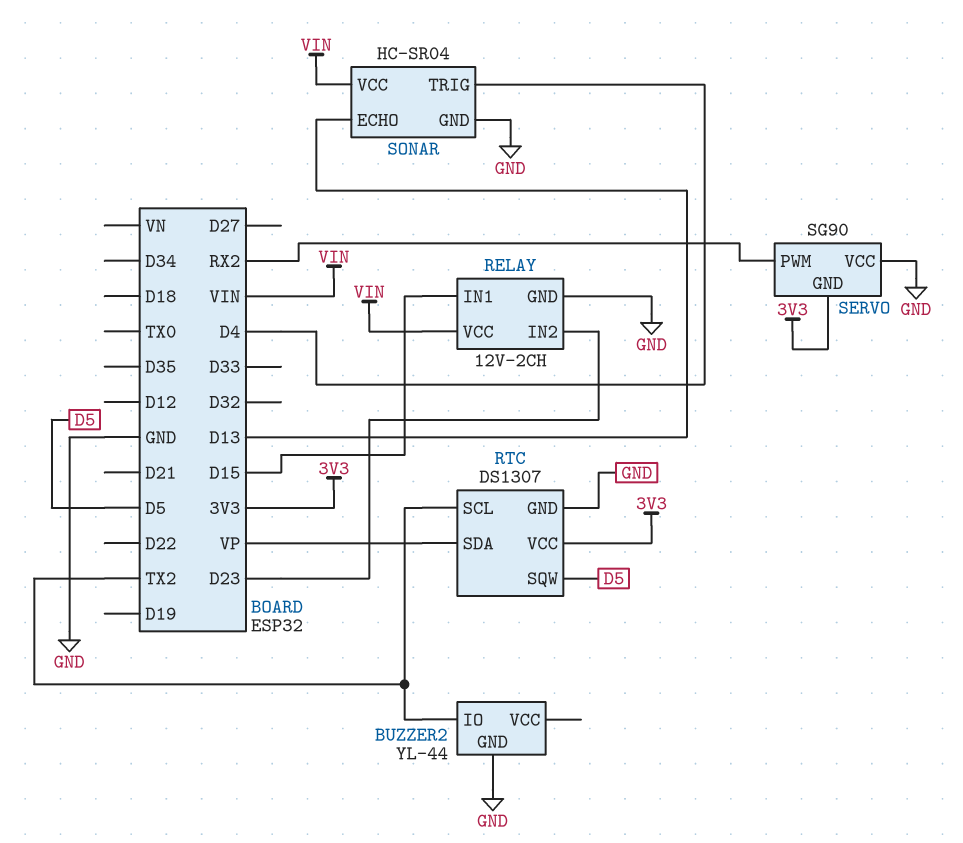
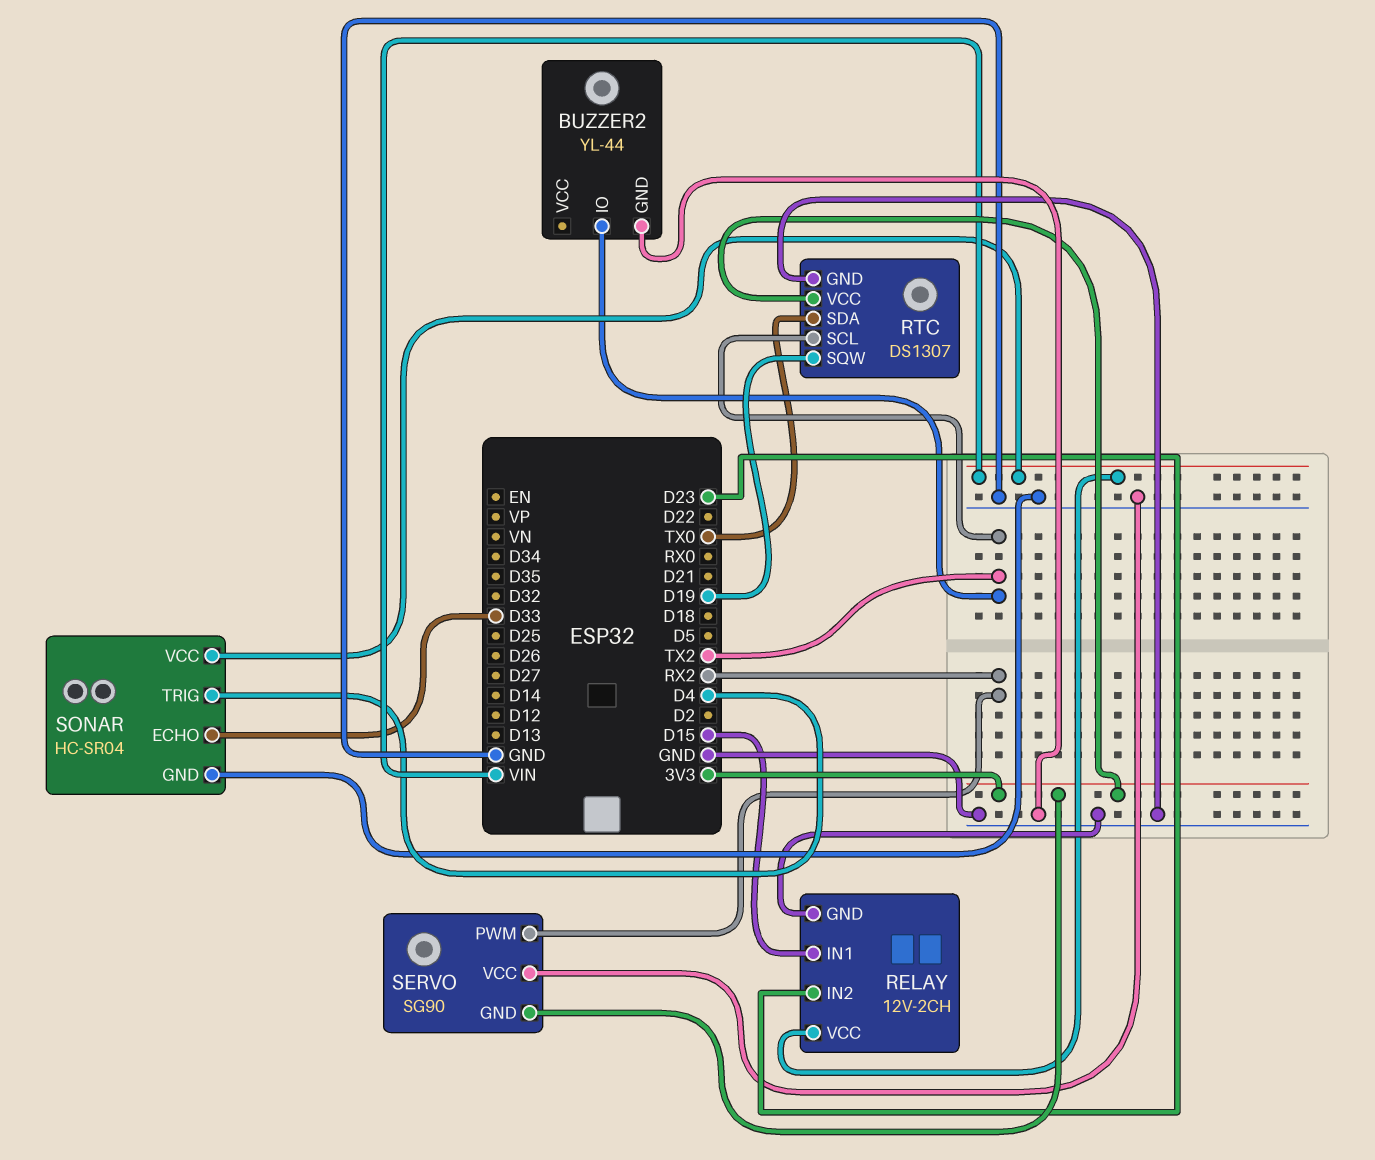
RTC pin SDA: VP -> TX0
RTC pin SQW: D5 -> D19
SONAR pin ECHO: D13 -> D33

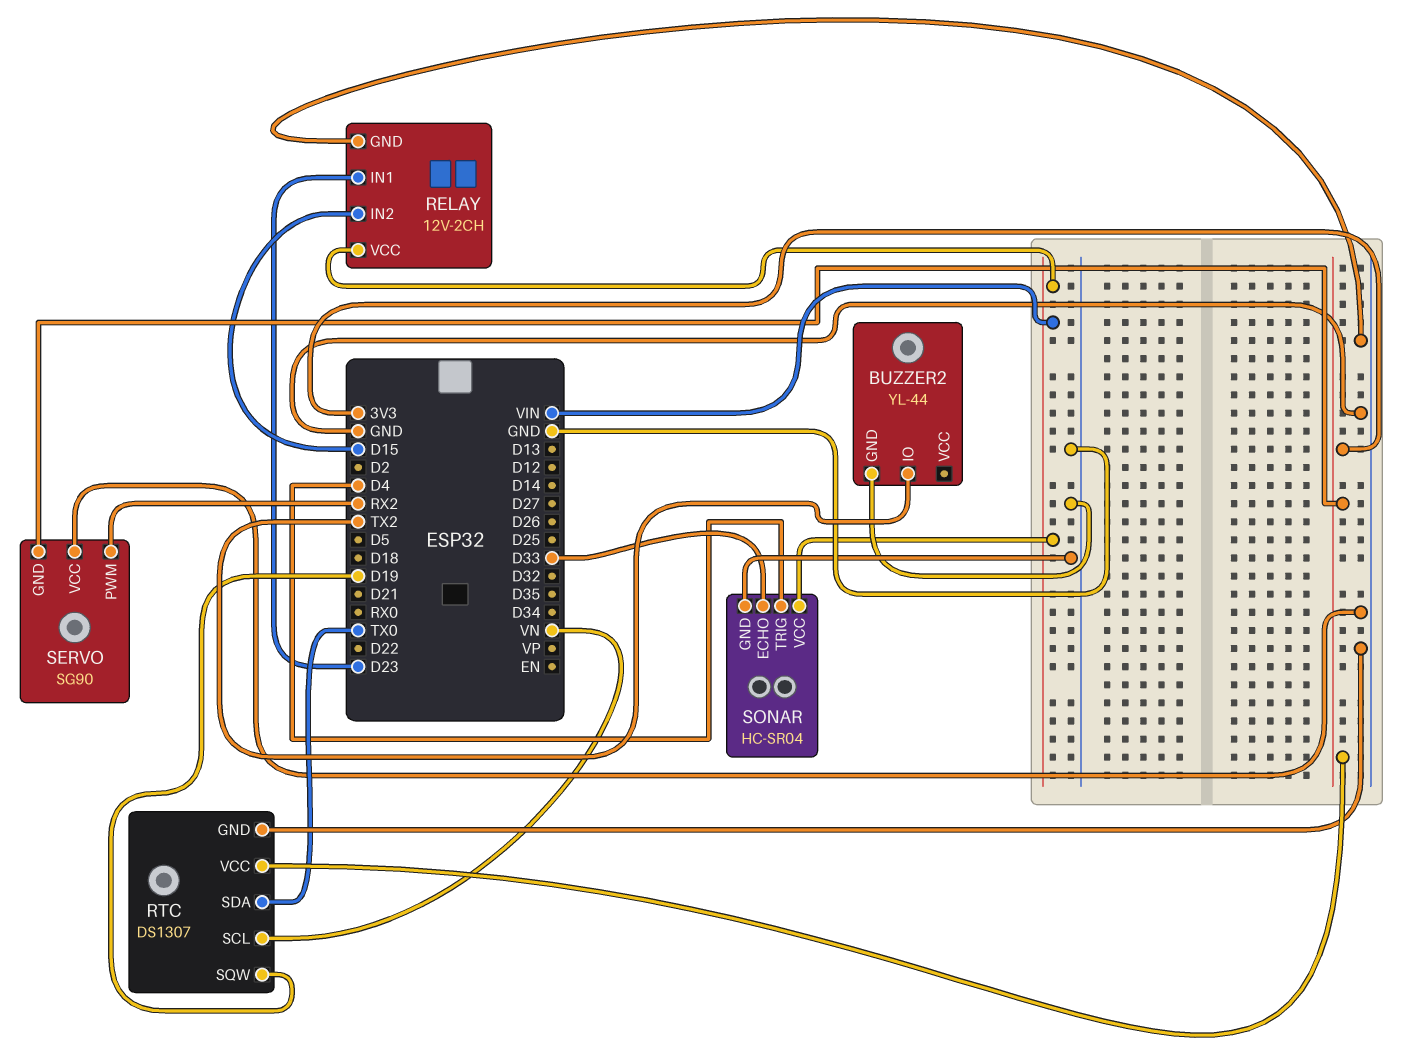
RELAY pin IN1: D15 -> D23
RELAY pin IN2: D23 -> D15
RTC pin SCL: TX2 -> VN

